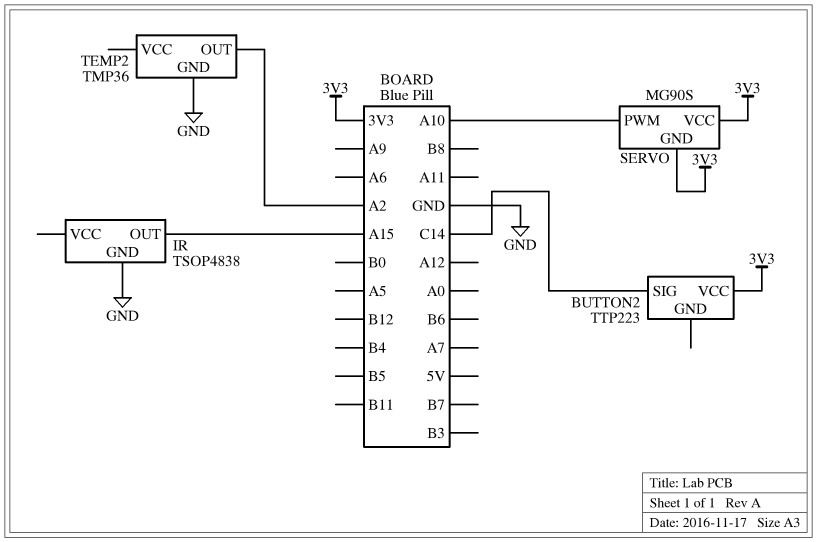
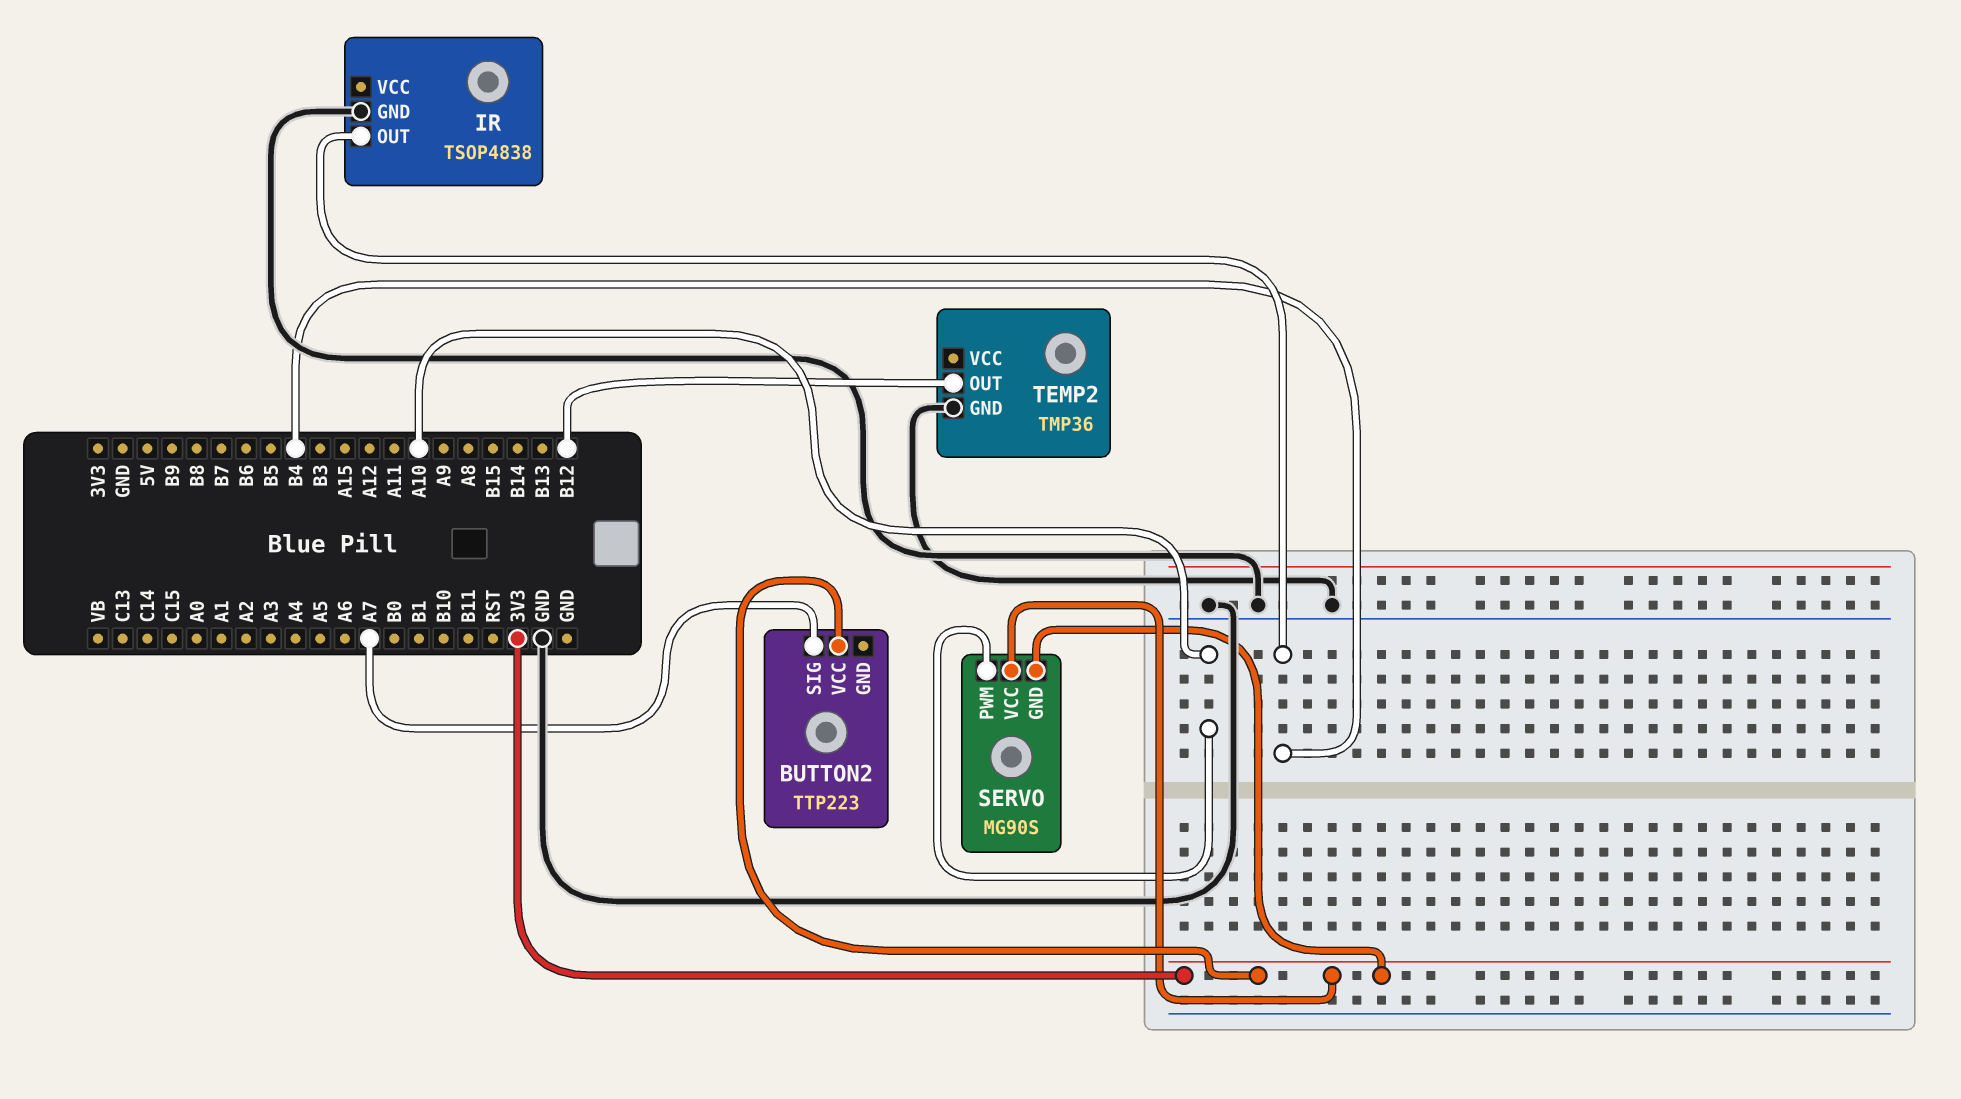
BUTTON2 pin SIG: C14 -> A7
IR pin OUT: A15 -> B4
TEMP2 pin OUT: A2 -> B12

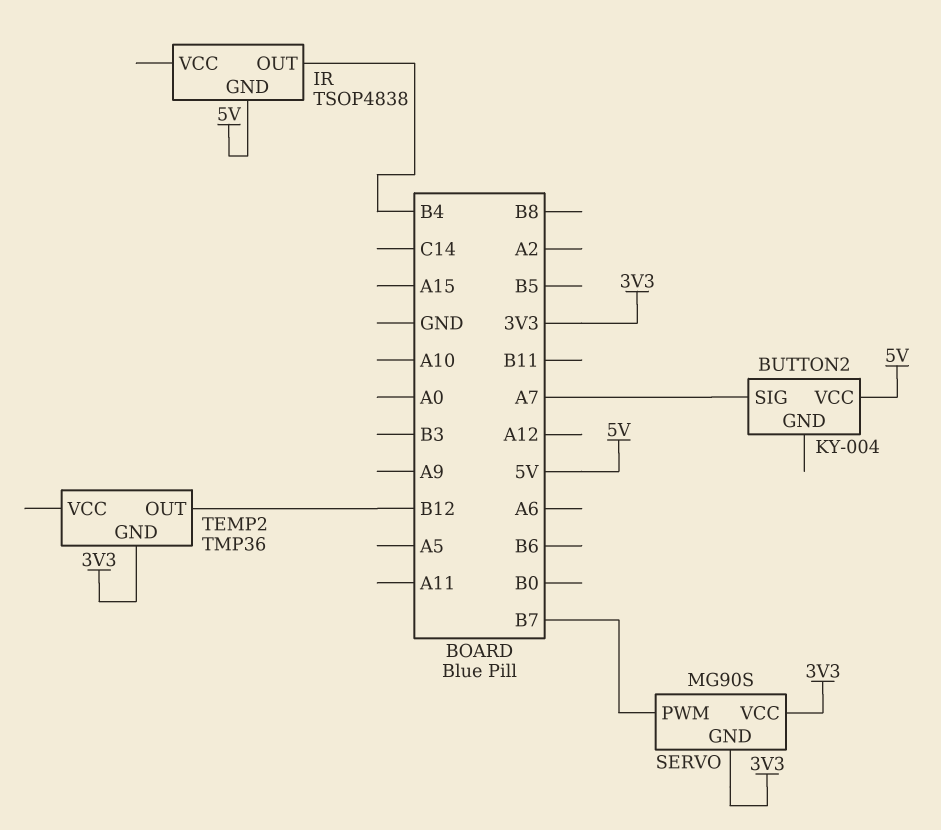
BUTTON2: TTP223 -> KY-004
BUTTON2 pin VCC: 3V3 -> 5V
IR pin GND: GND -> 5V
SERVO pin PWM: A10 -> B7
TEMP2 pin GND: GND -> 3V3

